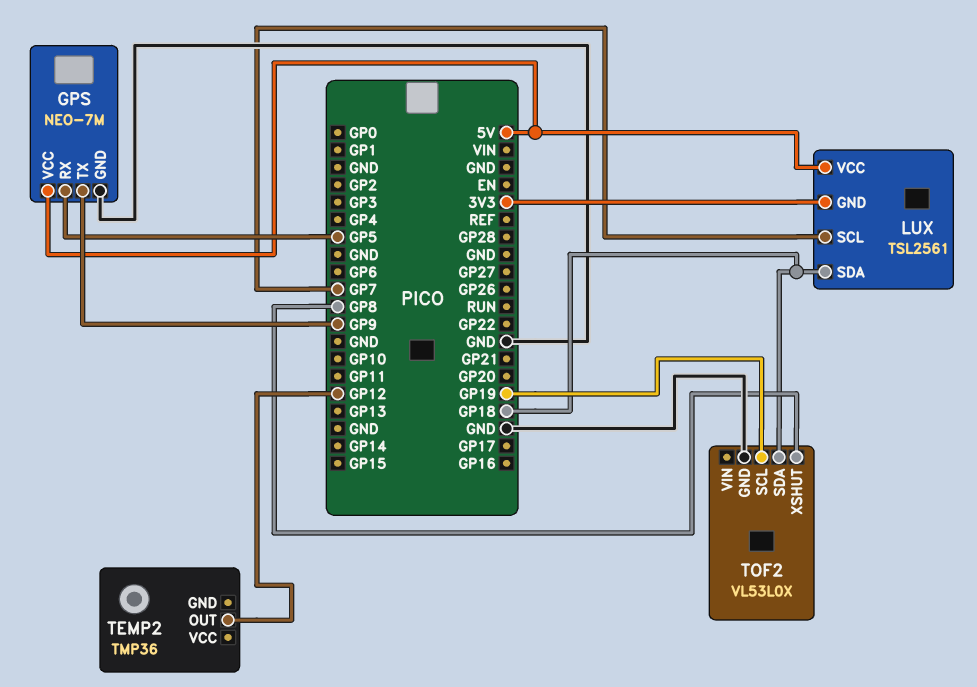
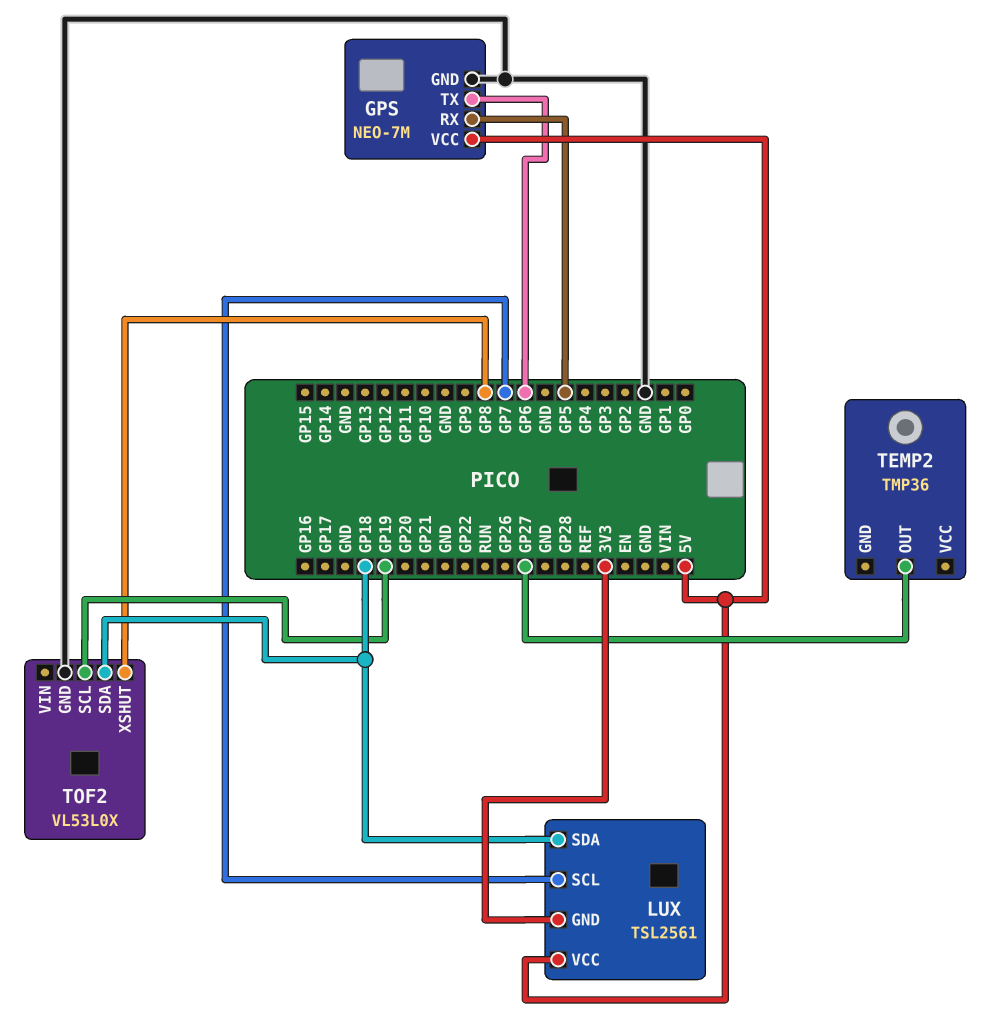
GPS pin TX: GP9 -> GP6
TEMP2 pin OUT: GP12 -> GP27

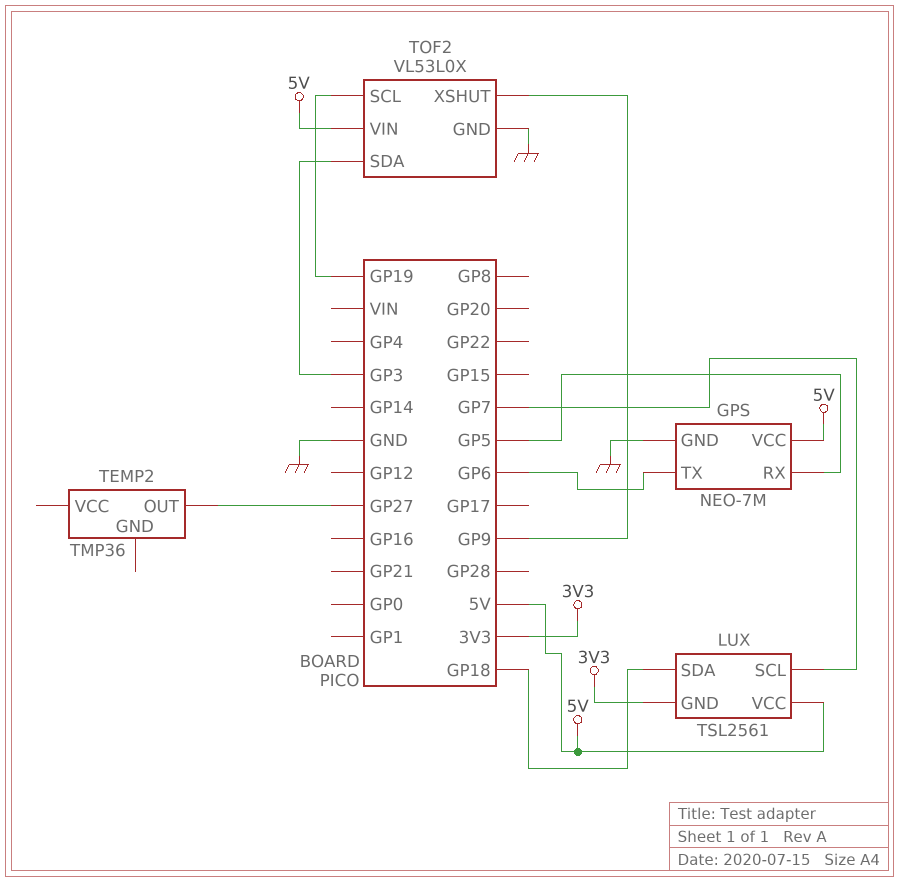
TOF2 pin SDA: GP18 -> GP3
TOF2 pin VIN: none -> 5V
TOF2 pin XSHUT: GP8 -> GP9

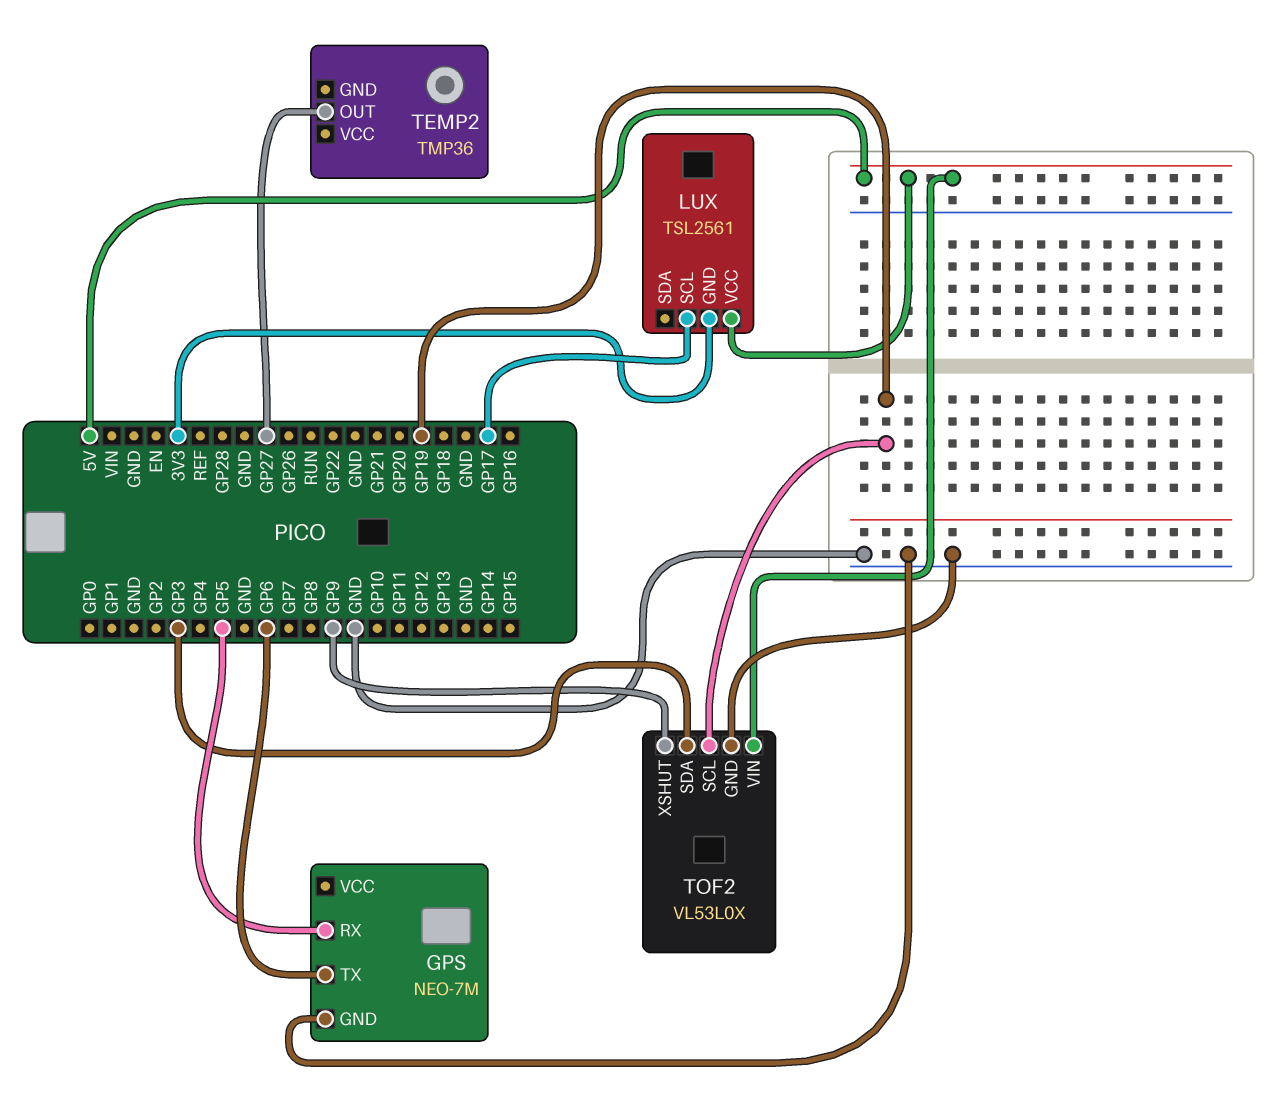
GPS pin VCC: 5V -> none
LUX pin SCL: GP7 -> GP17
LUX pin SDA: GP18 -> none

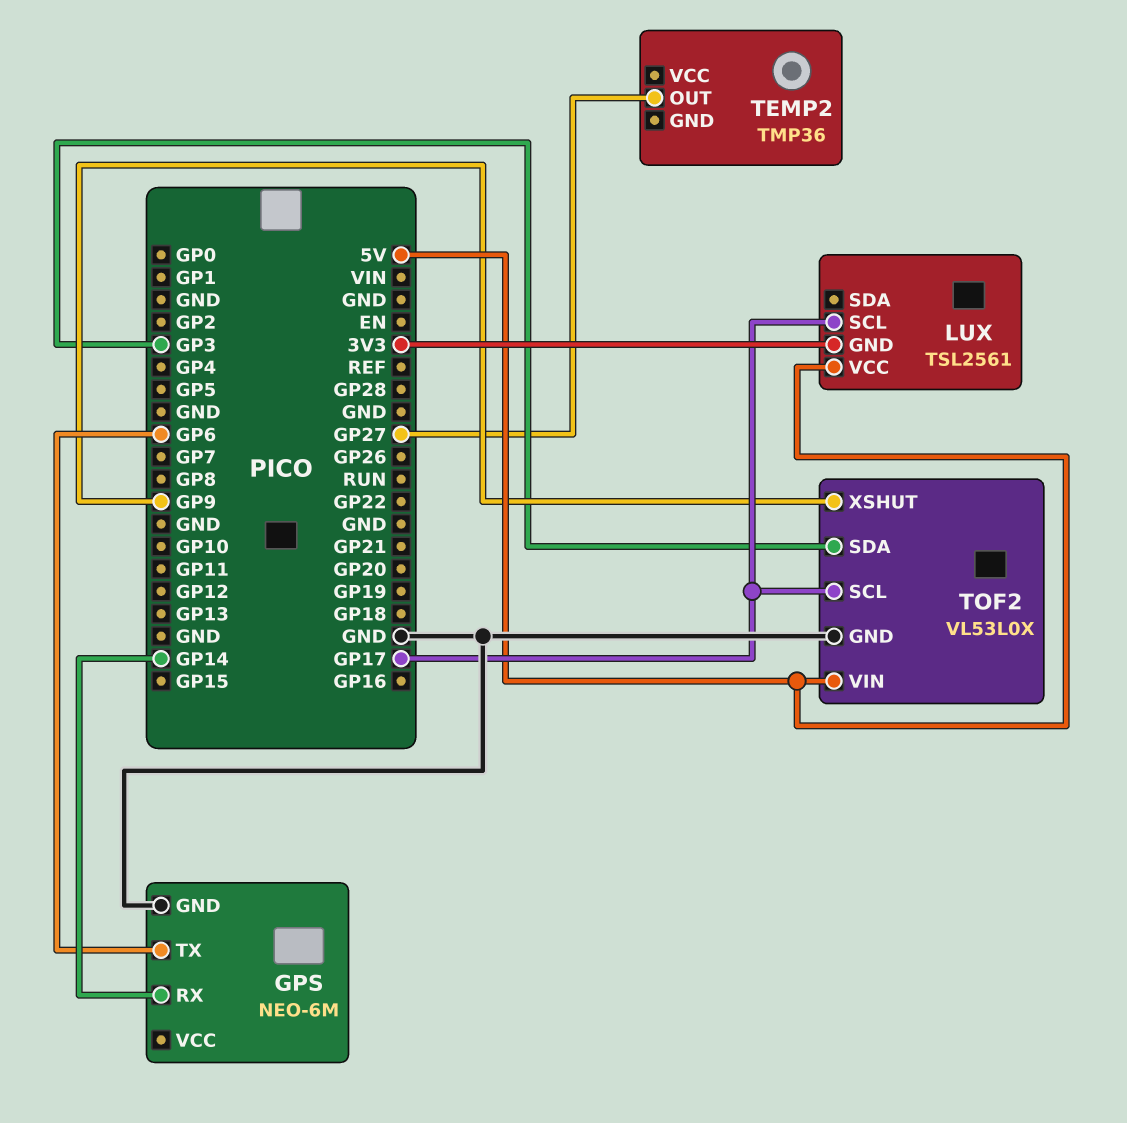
GPS: NEO-7M -> NEO-6M
GPS pin RX: GP5 -> GP14
TOF2 pin SCL: GP19 -> GP17

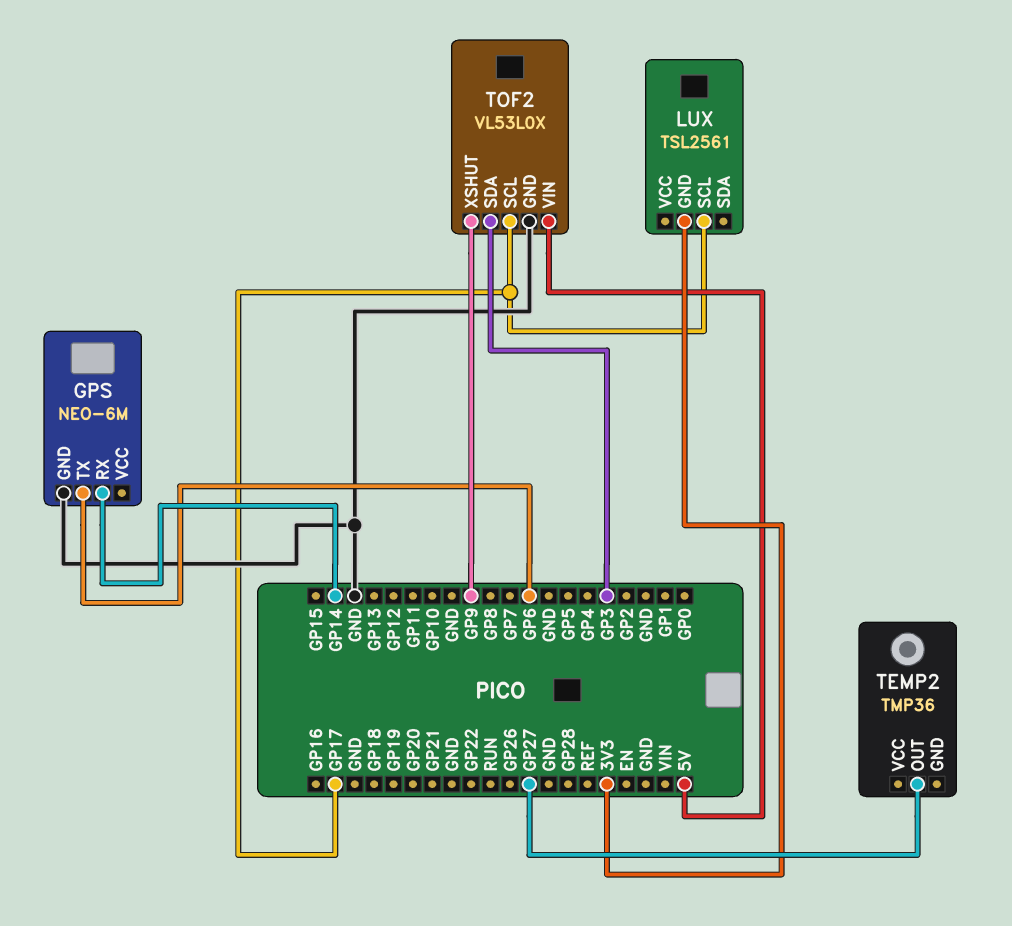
LUX pin VCC: 5V -> none

